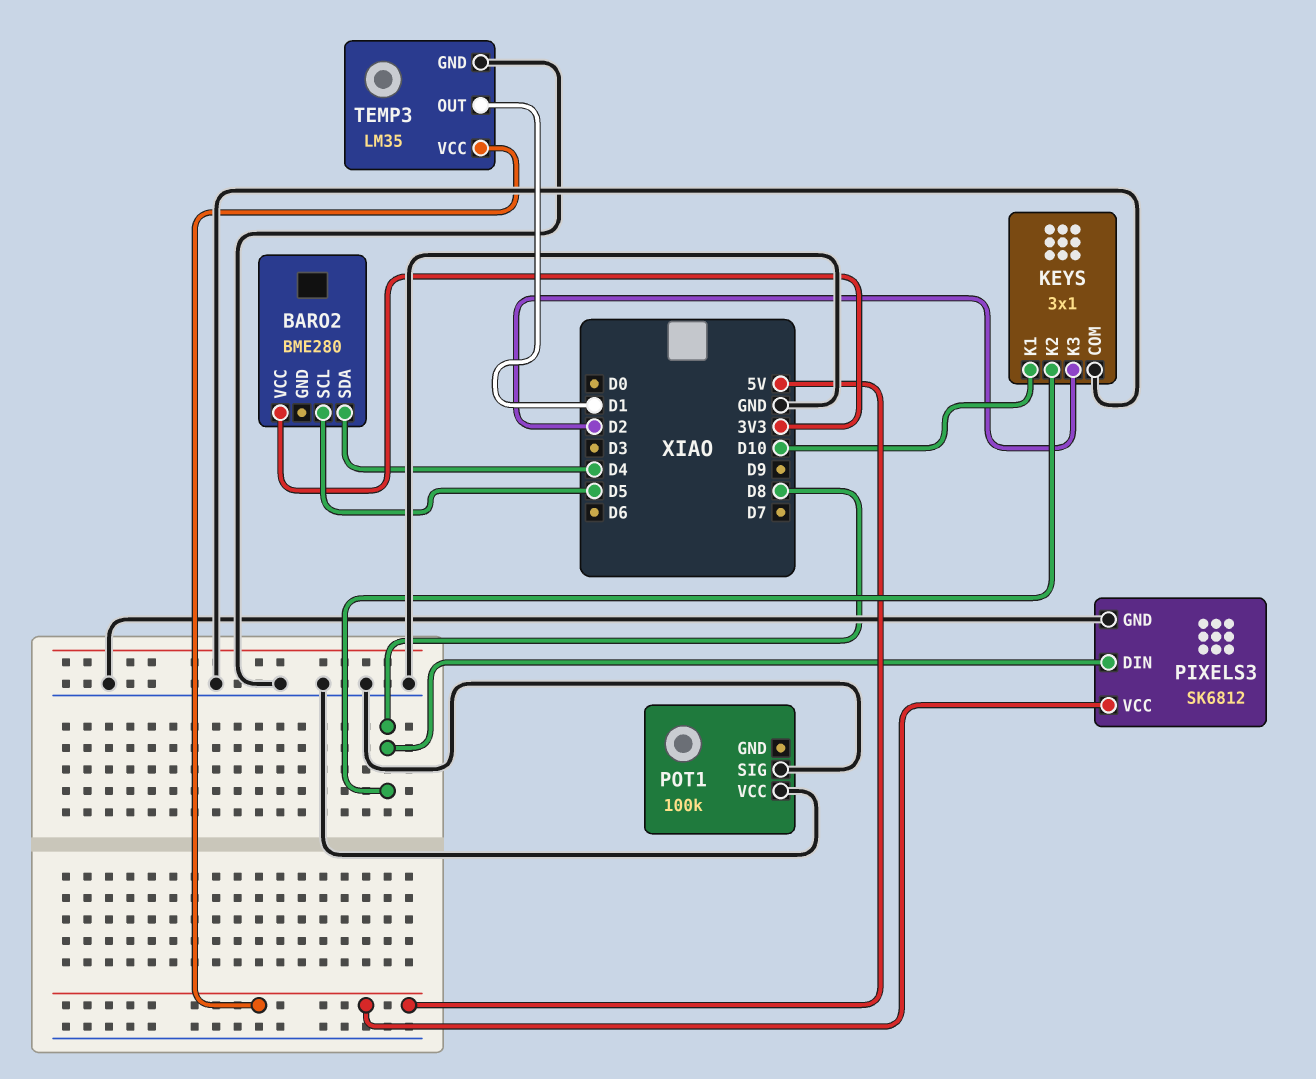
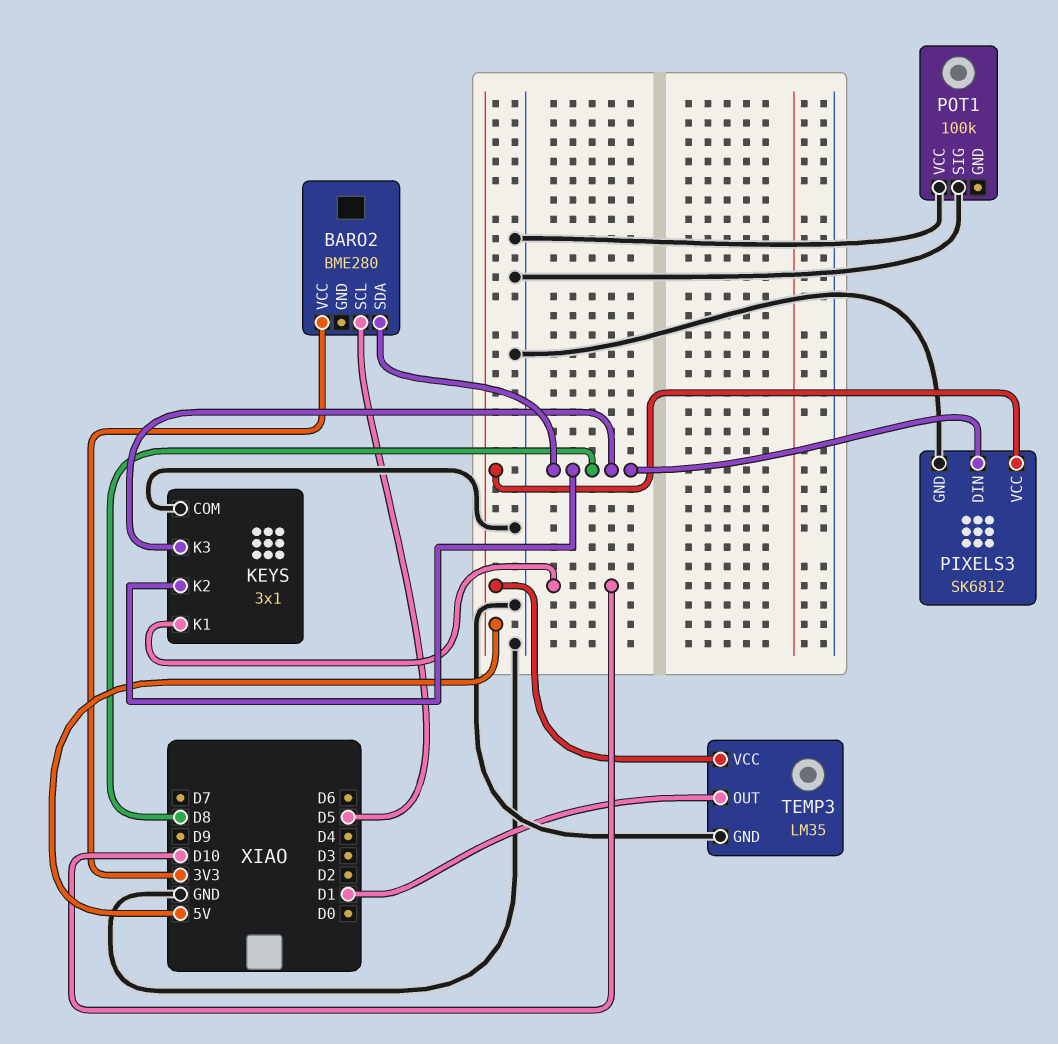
BARO2 pin SDA: D4 -> D8
KEYS pin K3: D2 -> D8

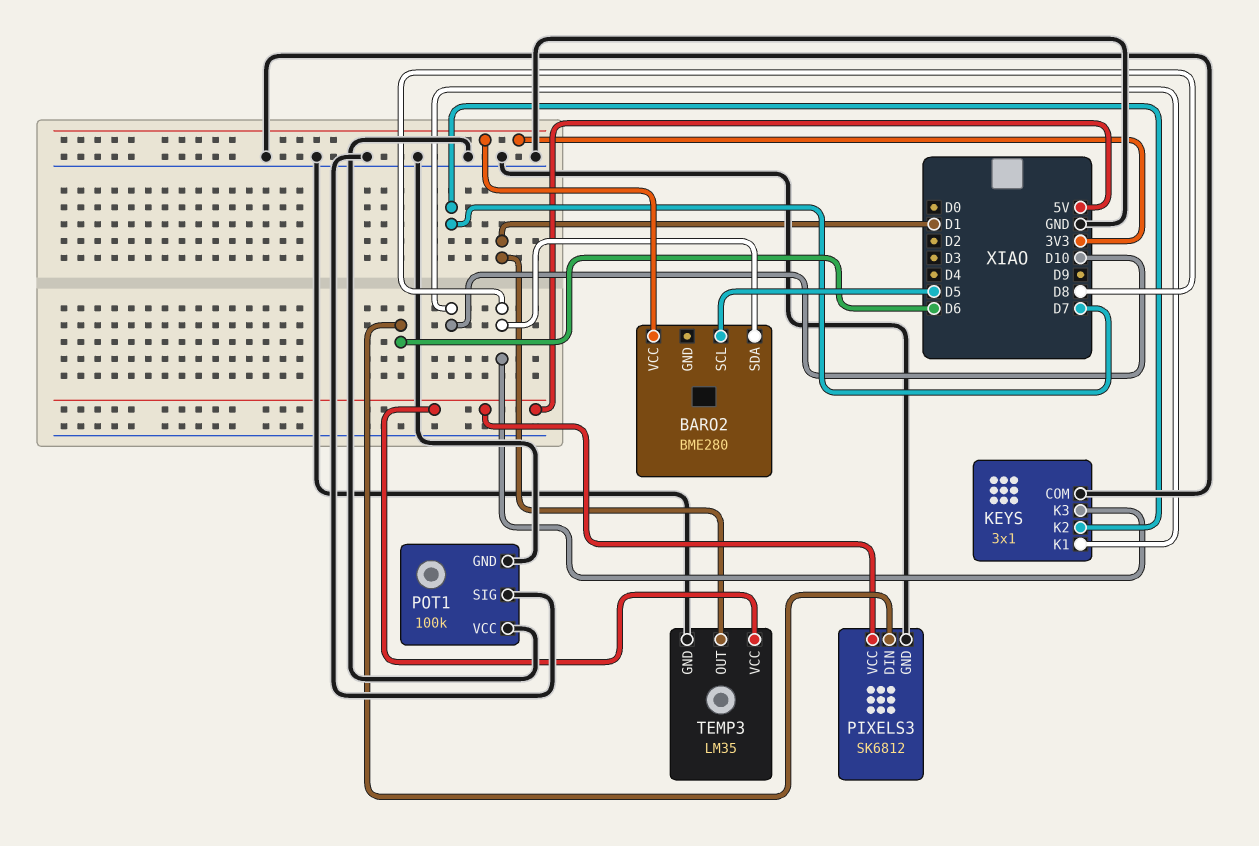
KEYS pin K2: D8 -> D7
PIXELS3 pin DIN: D8 -> D6
POT1 pin GND: none -> GND

